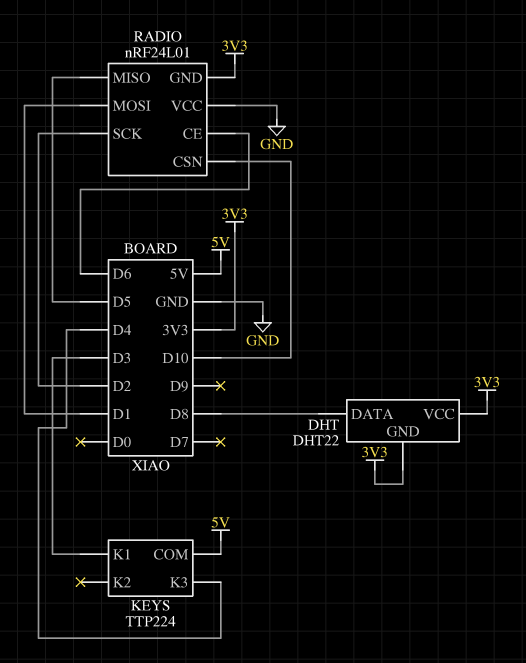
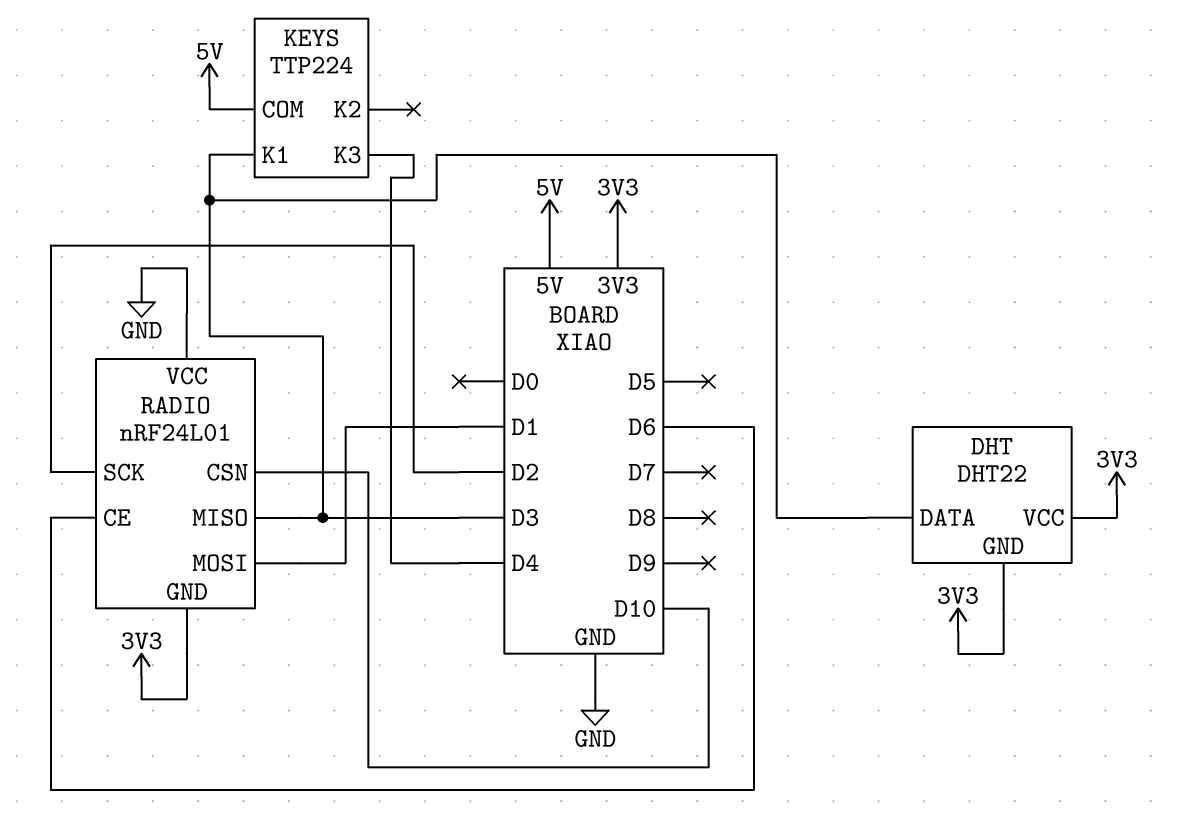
DHT pin DATA: D8 -> D3
RADIO pin MISO: D5 -> D3

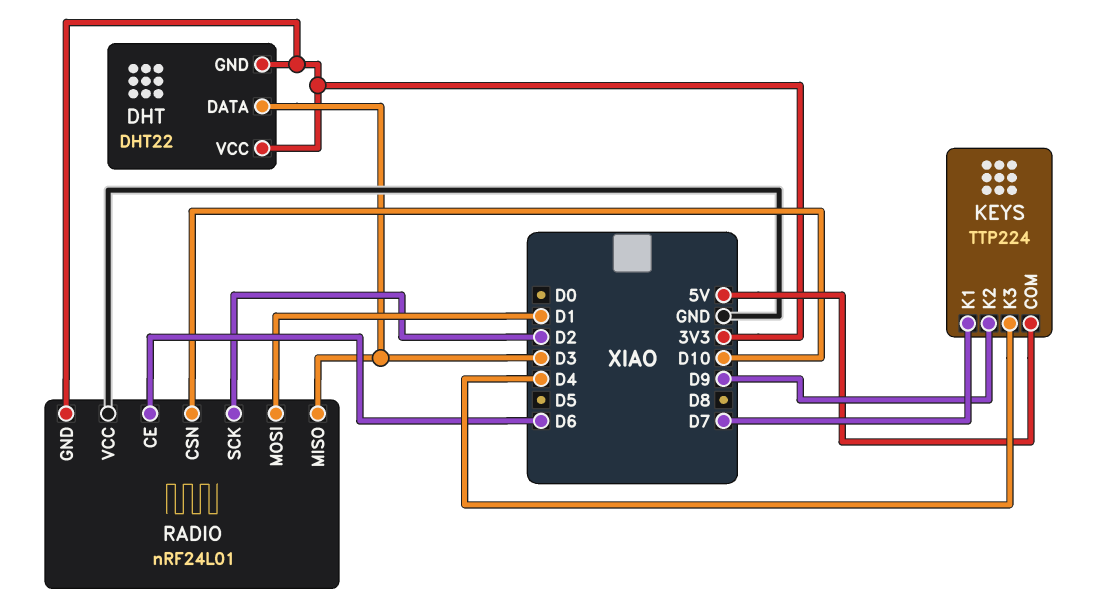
KEYS pin K1: D3 -> D7
KEYS pin K2: none -> D9

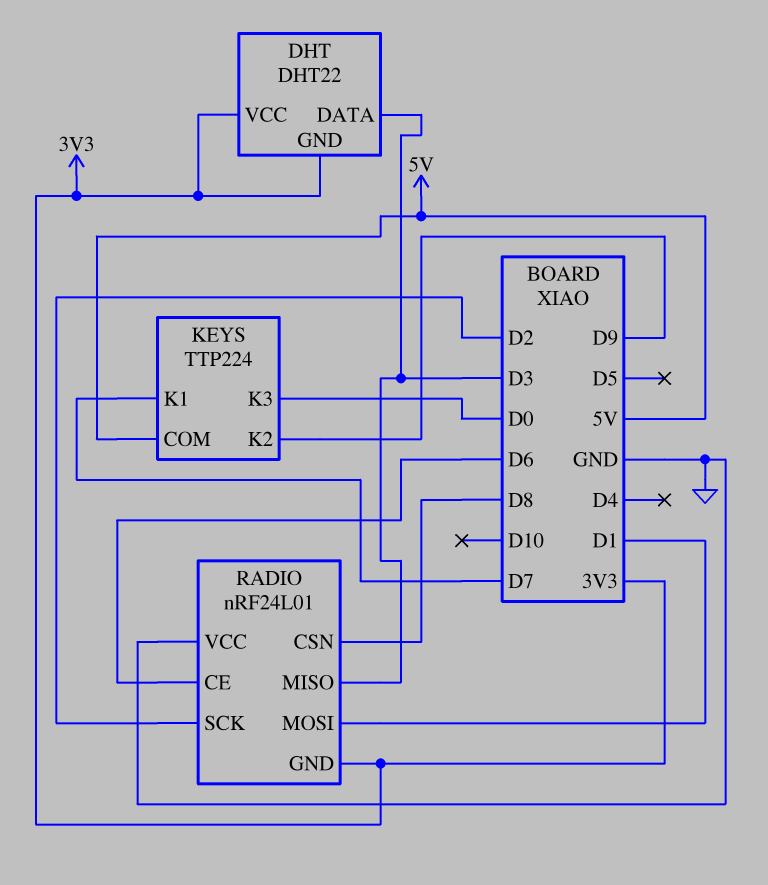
KEYS pin K3: D4 -> D0
RADIO pin CSN: D10 -> D8

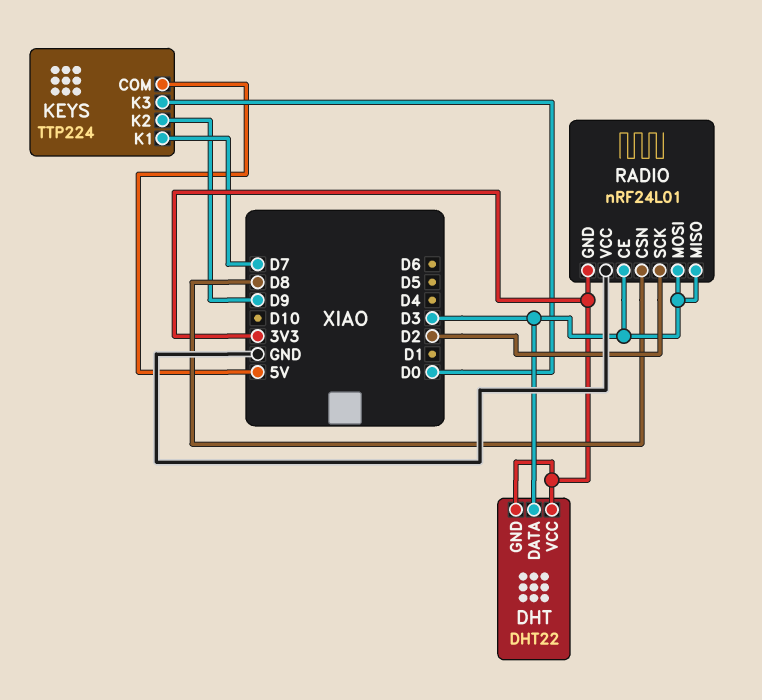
RADIO pin CE: D6 -> D3
RADIO pin MOSI: D1 -> D3

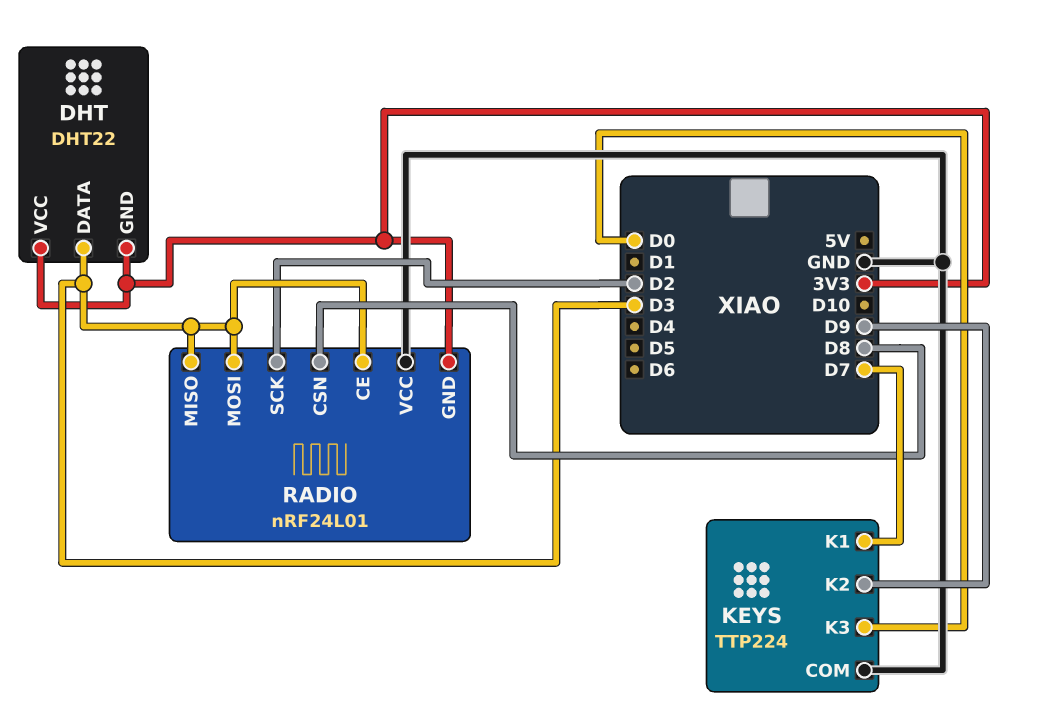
KEYS pin COM: 5V -> GND

